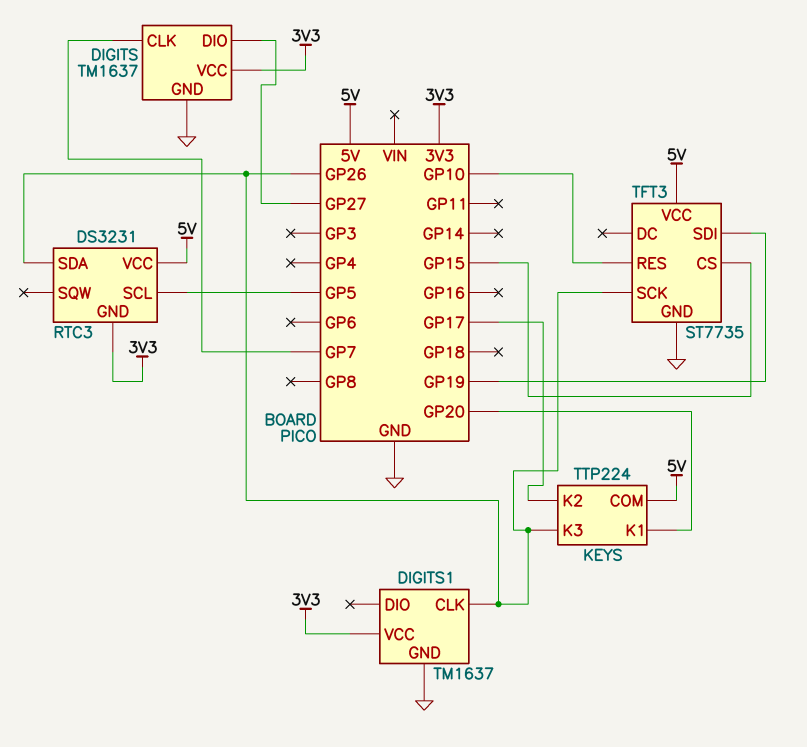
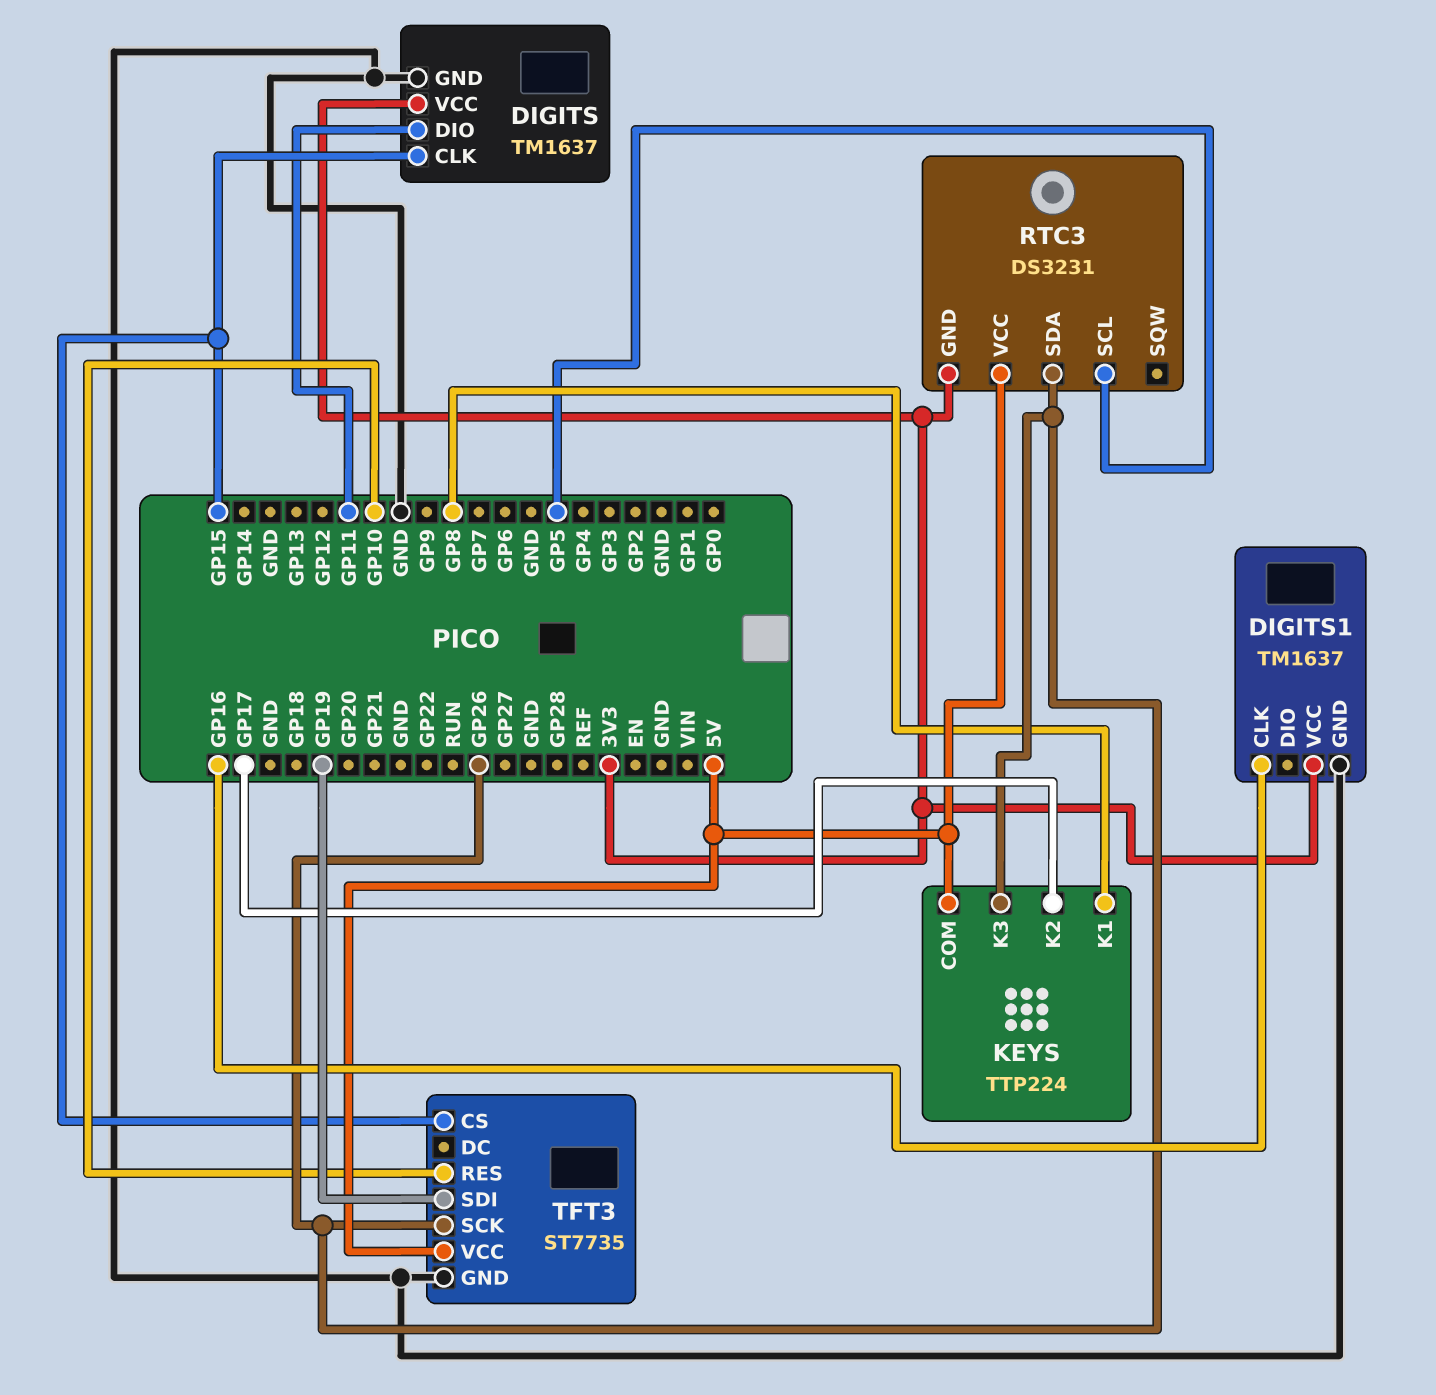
DIGITS pin CLK: GP7 -> GP15
DIGITS pin DIO: GP27 -> GP11
DIGITS1 pin CLK: GP26 -> GP16
KEYS pin K1: GP20 -> GP8

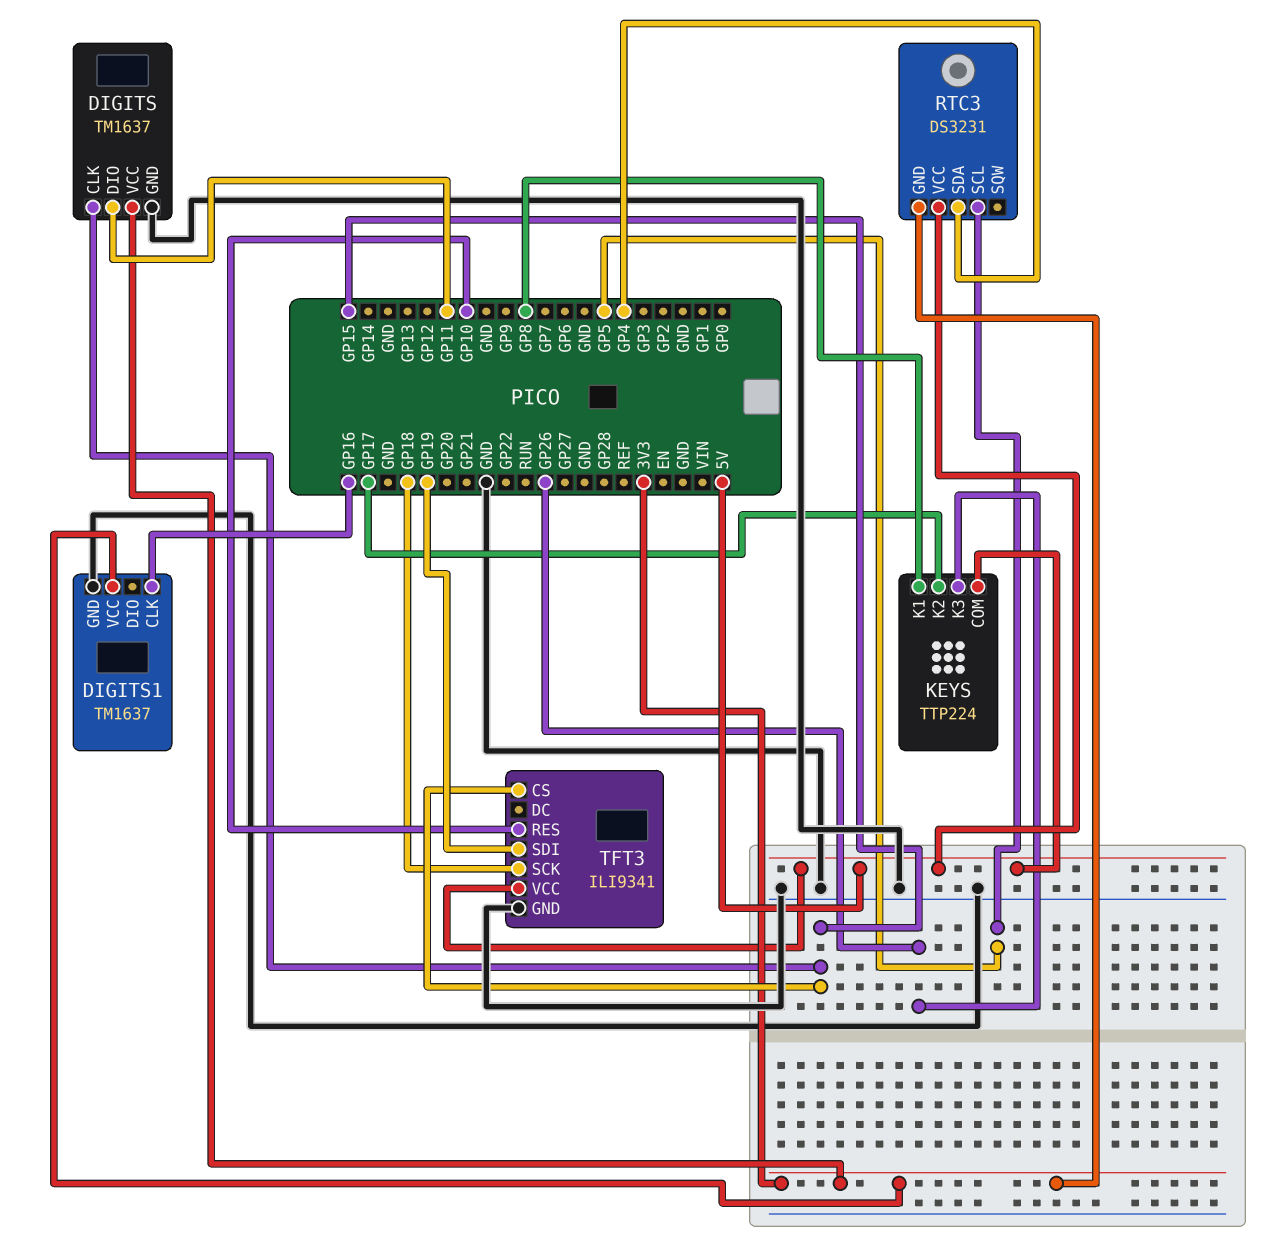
RTC3 pin SDA: GP26 -> GP4
TFT3: ST7735 -> ILI9341
TFT3 pin SCK: GP26 -> GP18

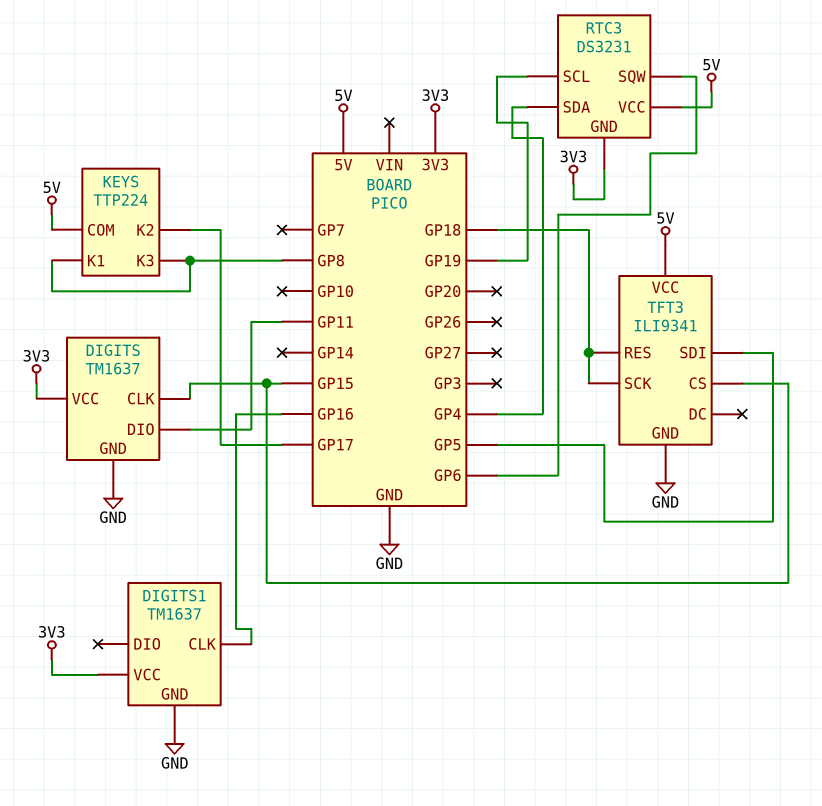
KEYS pin K3: GP26 -> GP8
RTC3 pin SCL: GP5 -> GP19
RTC3 pin SQW: none -> GP6
TFT3 pin RES: GP10 -> GP18
TFT3 pin SDI: GP19 -> GP5

